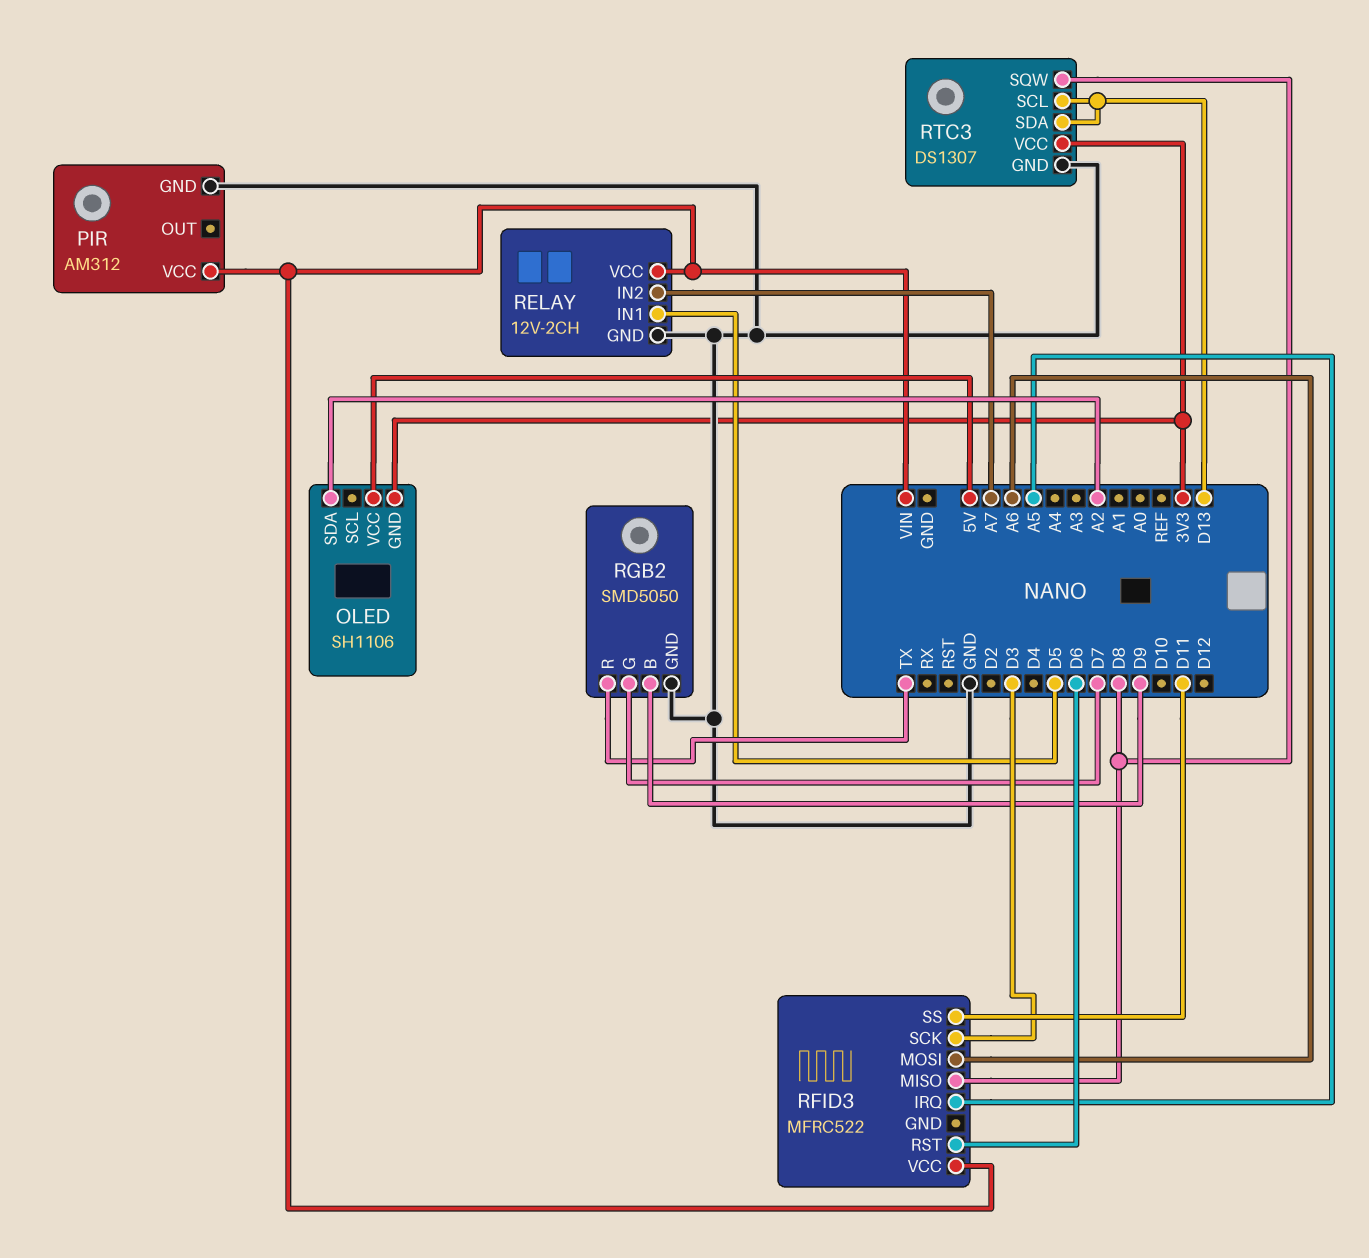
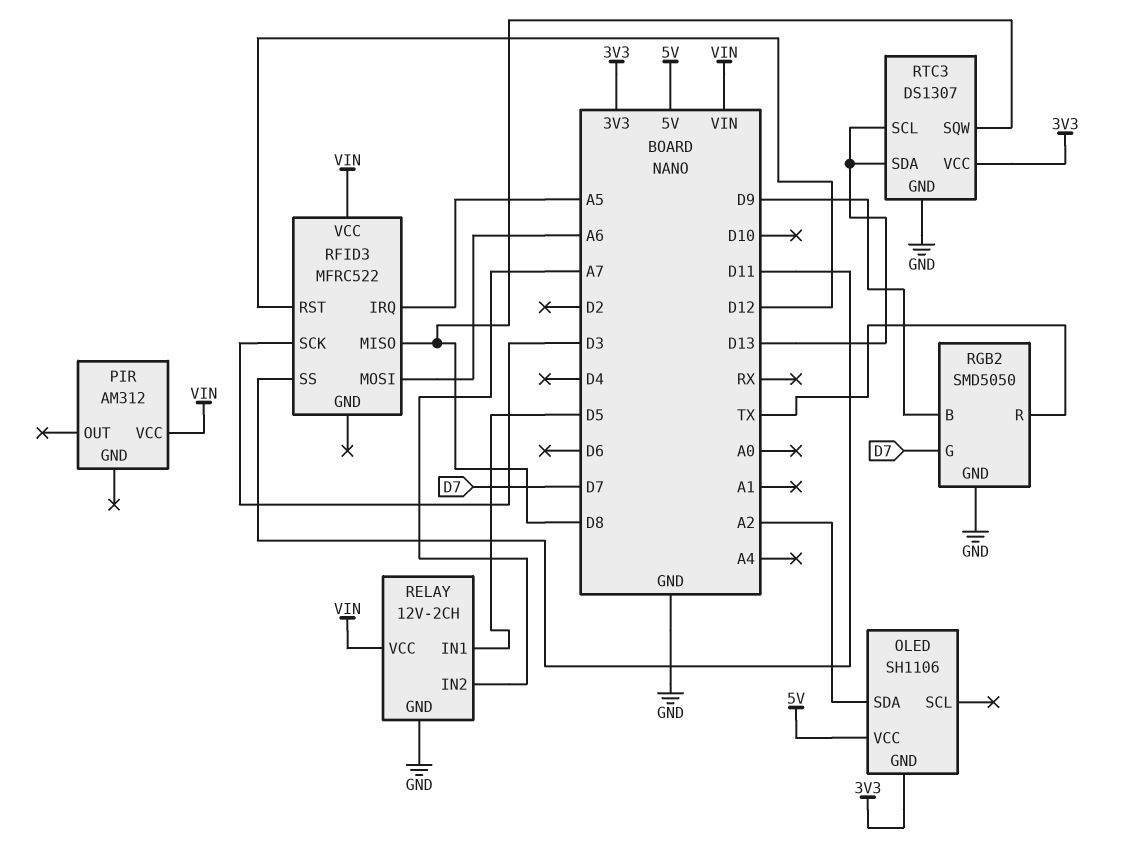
PIR pin GND: GND -> none
RFID3 pin RST: D6 -> D12

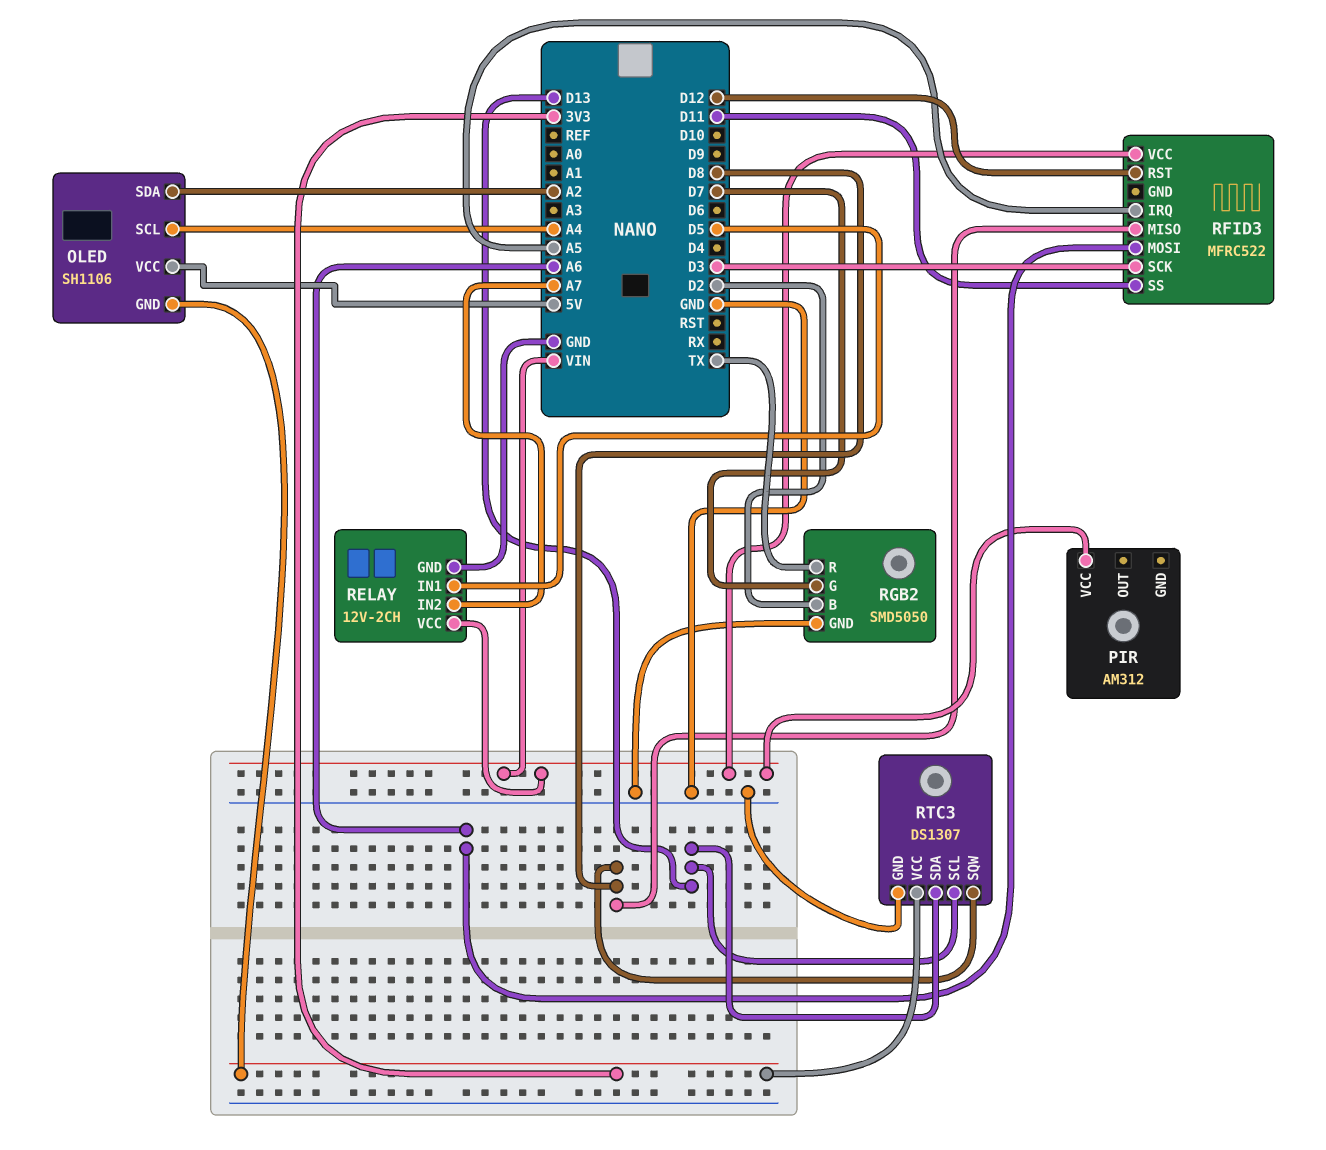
OLED pin SCL: none -> A4
RGB2 pin B: D9 -> D2

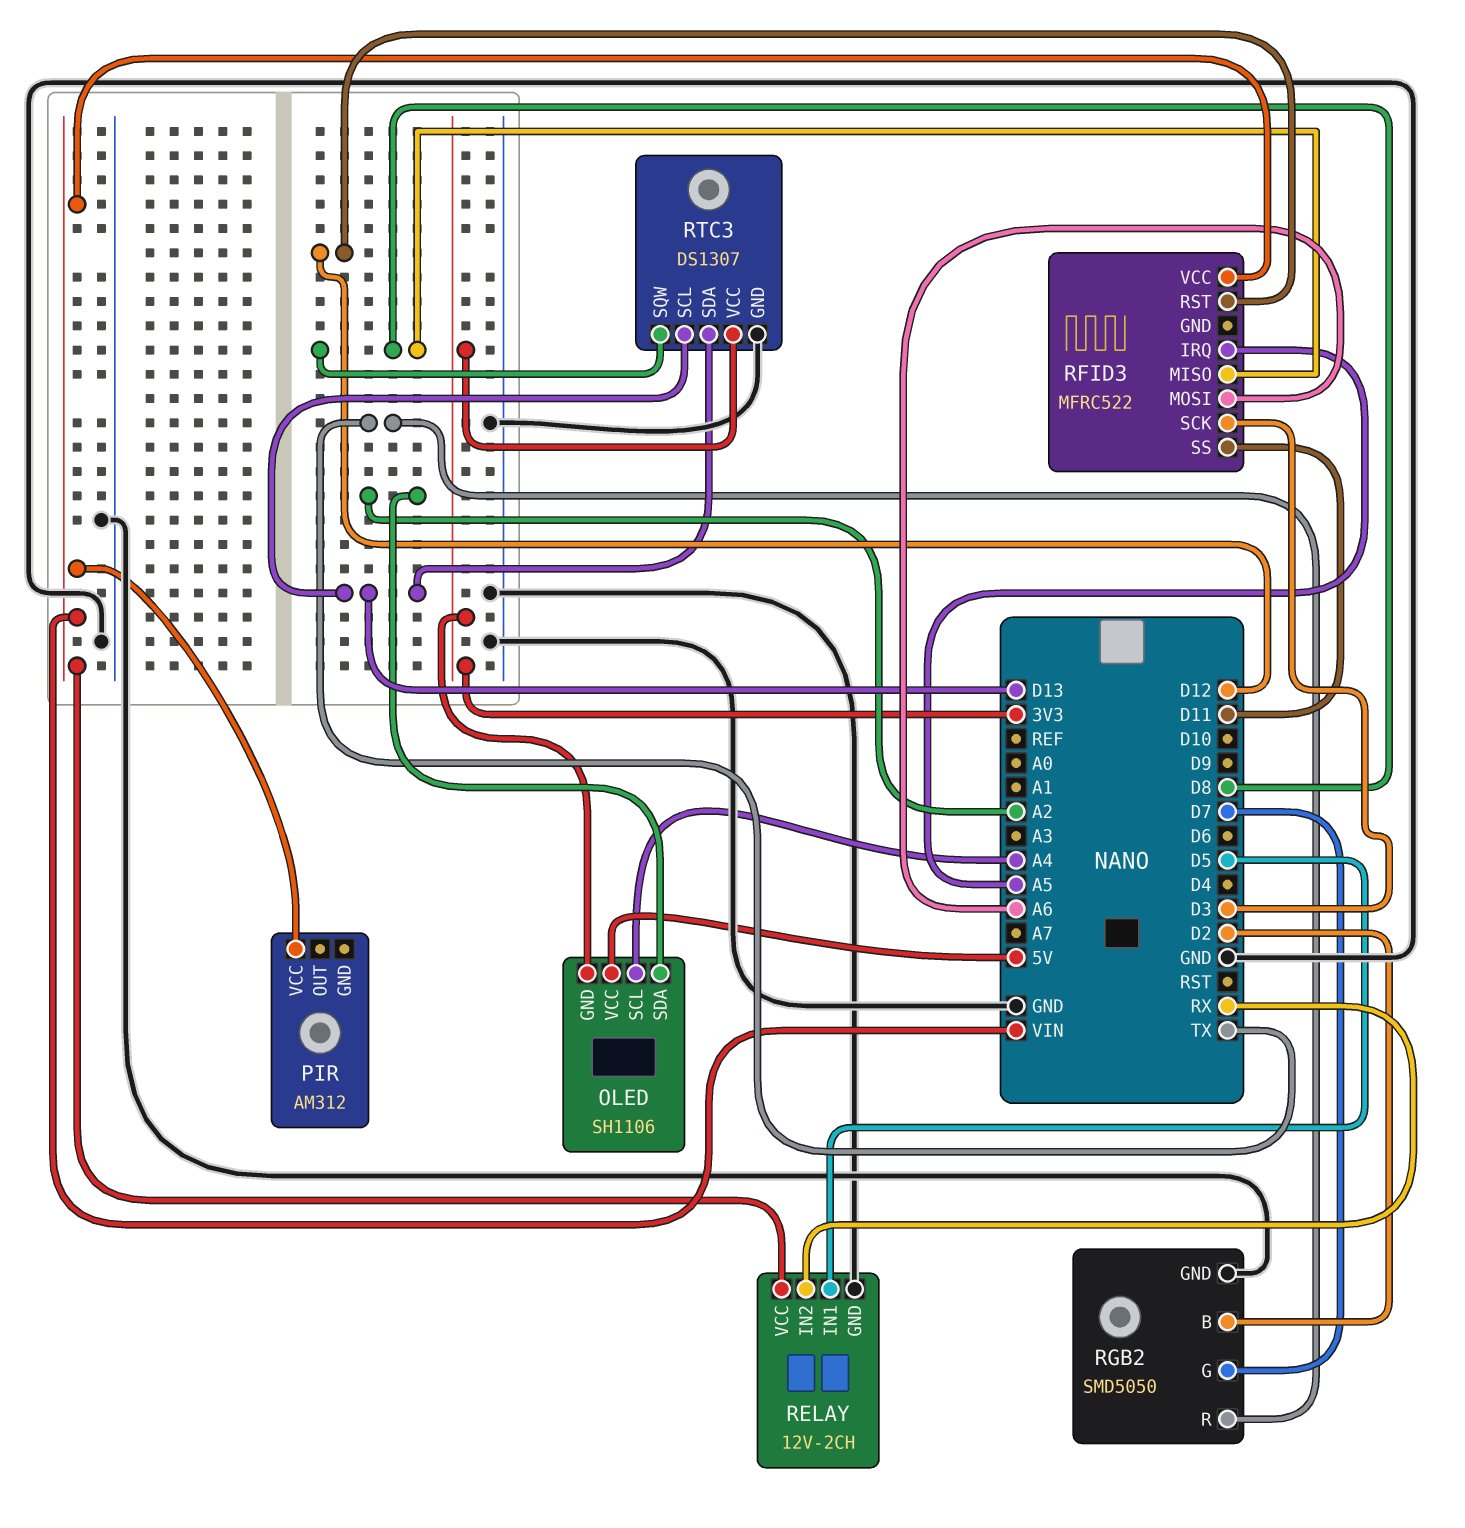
RELAY pin IN2: A7 -> RX

